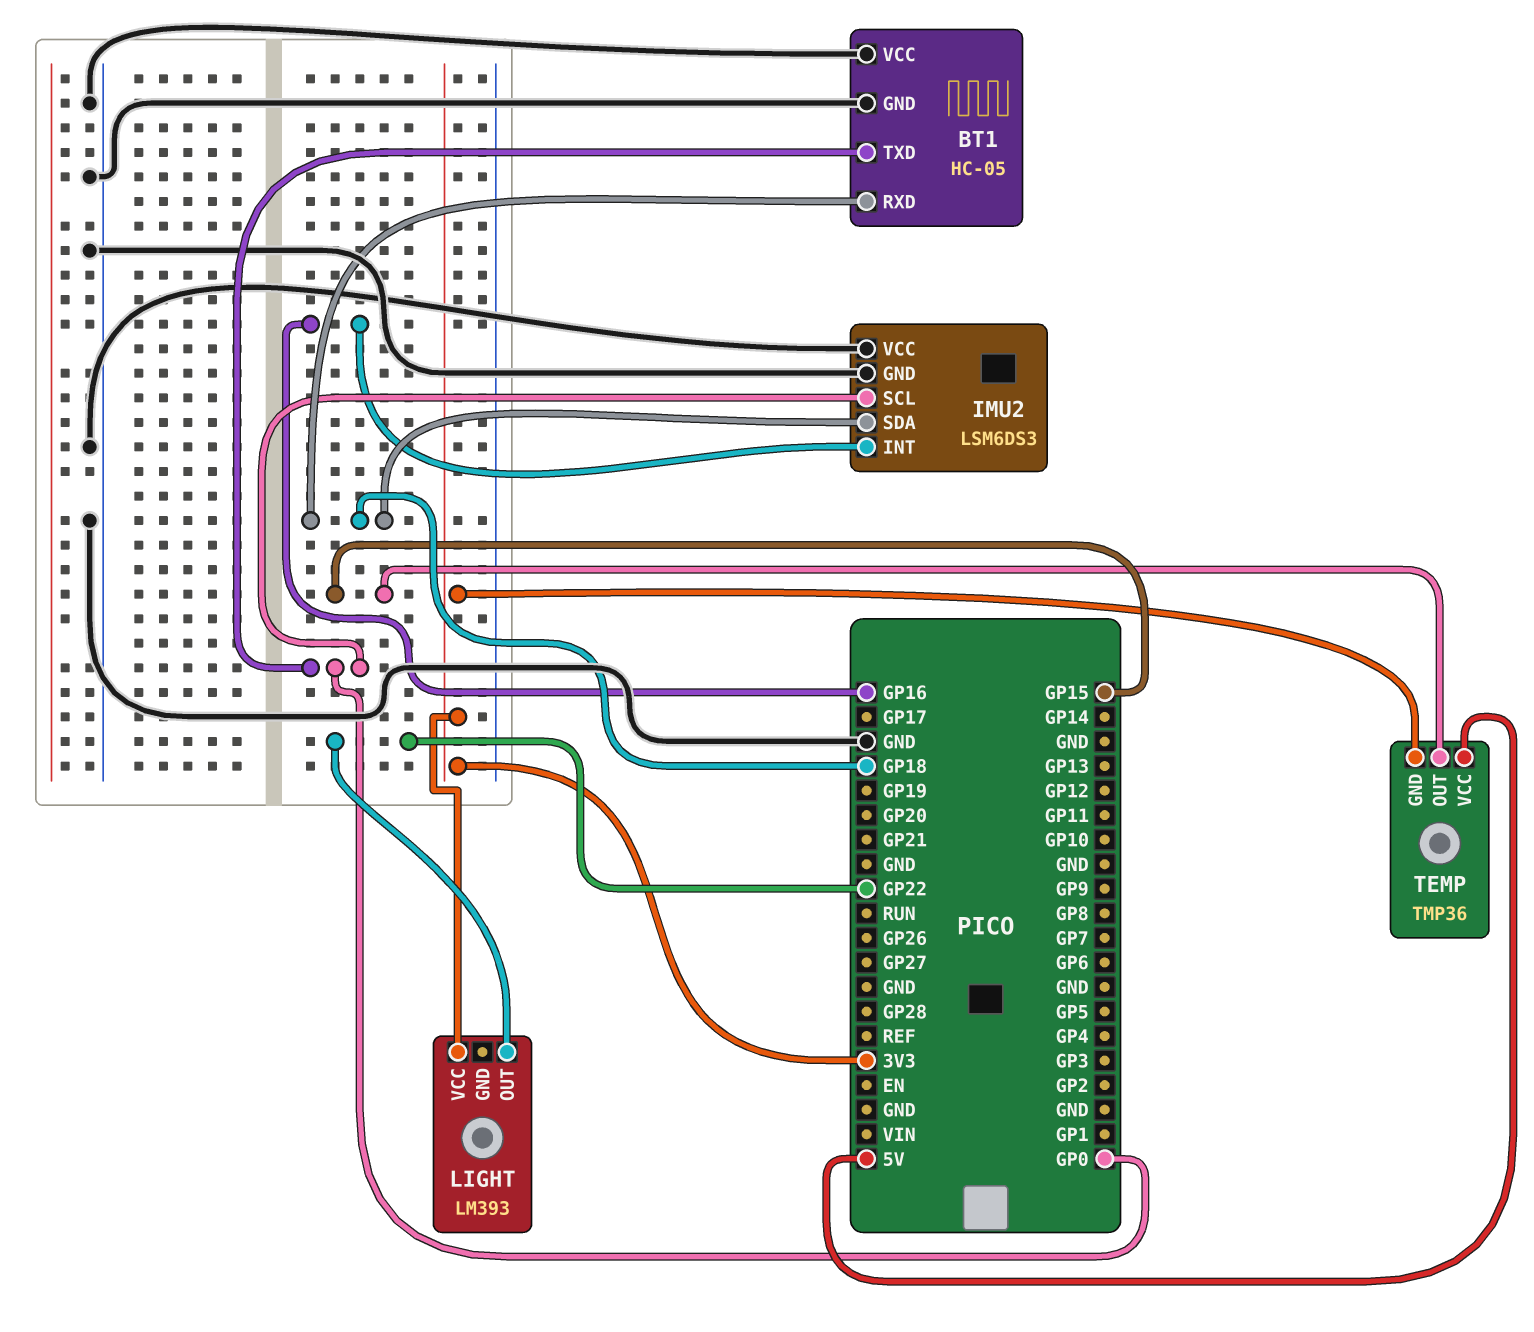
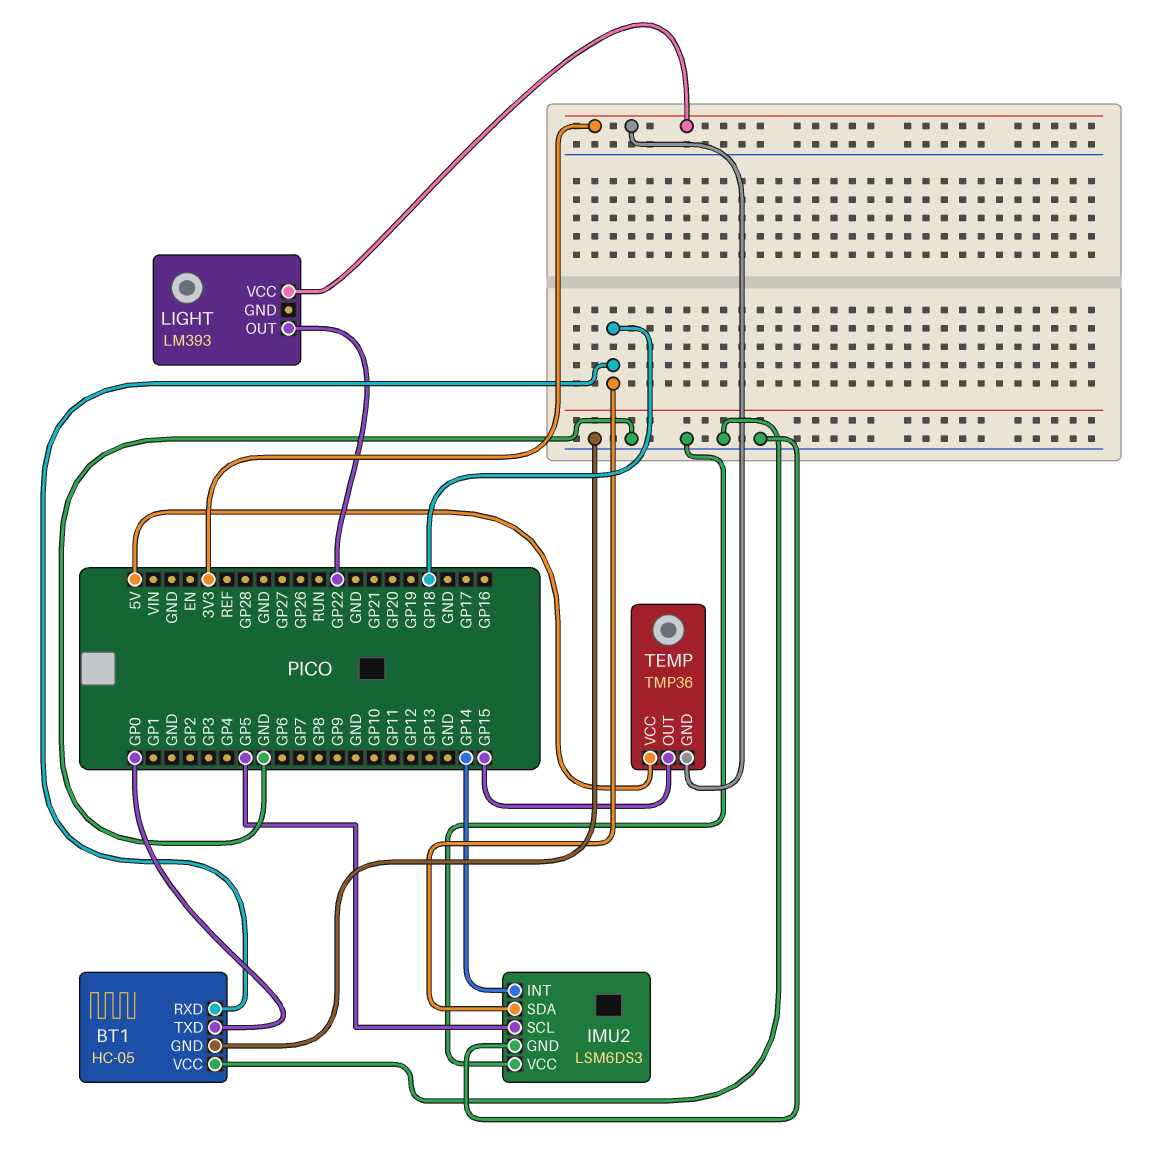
IMU2 pin INT: GP16 -> GP14
IMU2 pin SCL: GP0 -> GP5

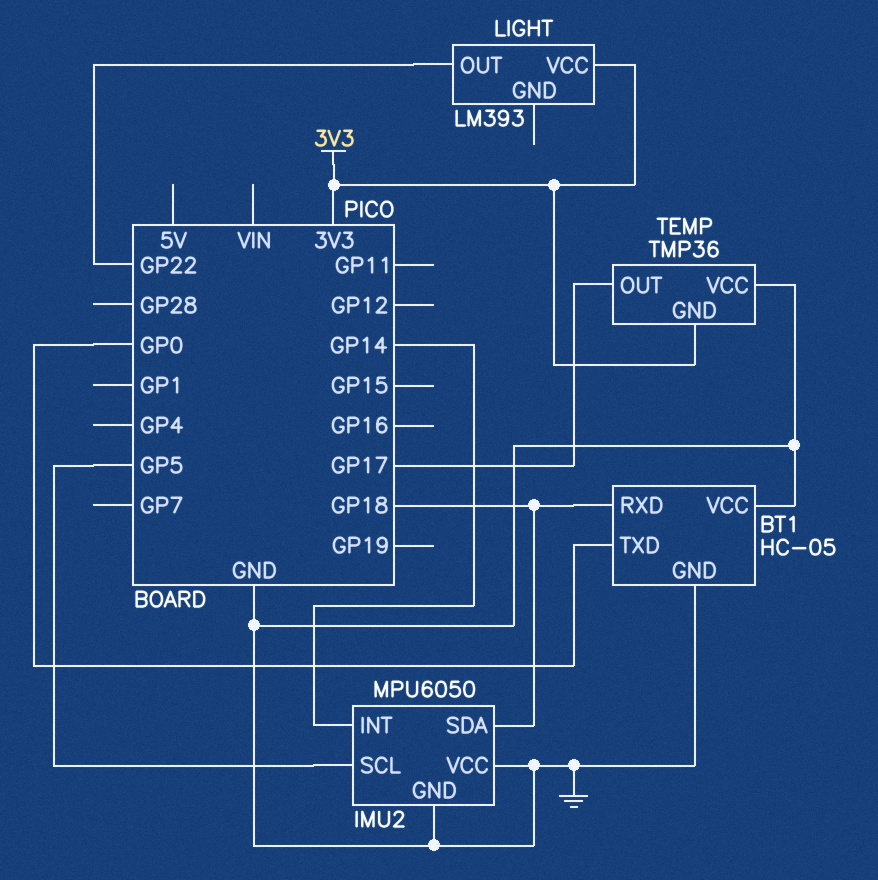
IMU2: LSM6DS3 -> MPU6050
TEMP pin OUT: GP15 -> GP17
TEMP pin VCC: 5V -> GND

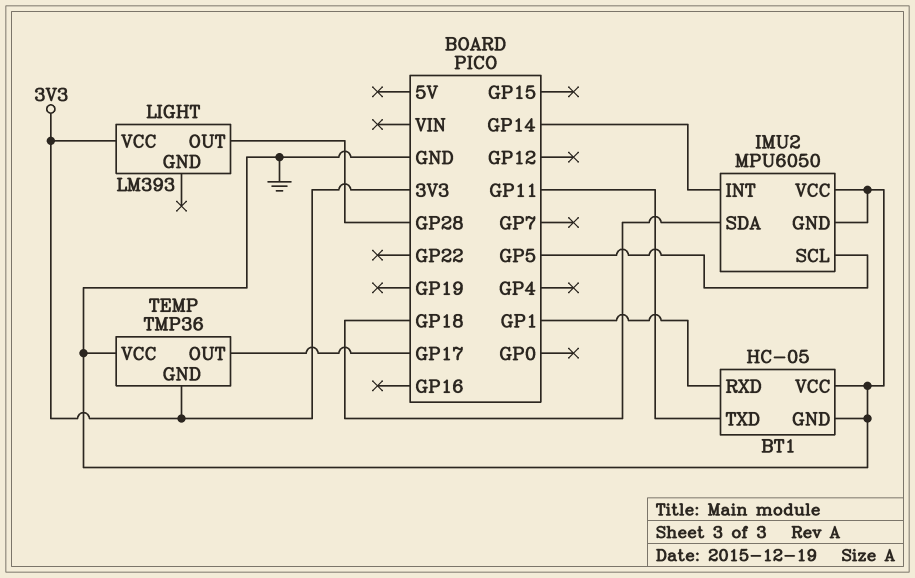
BT1 pin RXD: GP18 -> GP1
BT1 pin TXD: GP0 -> GP11
LIGHT pin OUT: GP22 -> GP28

